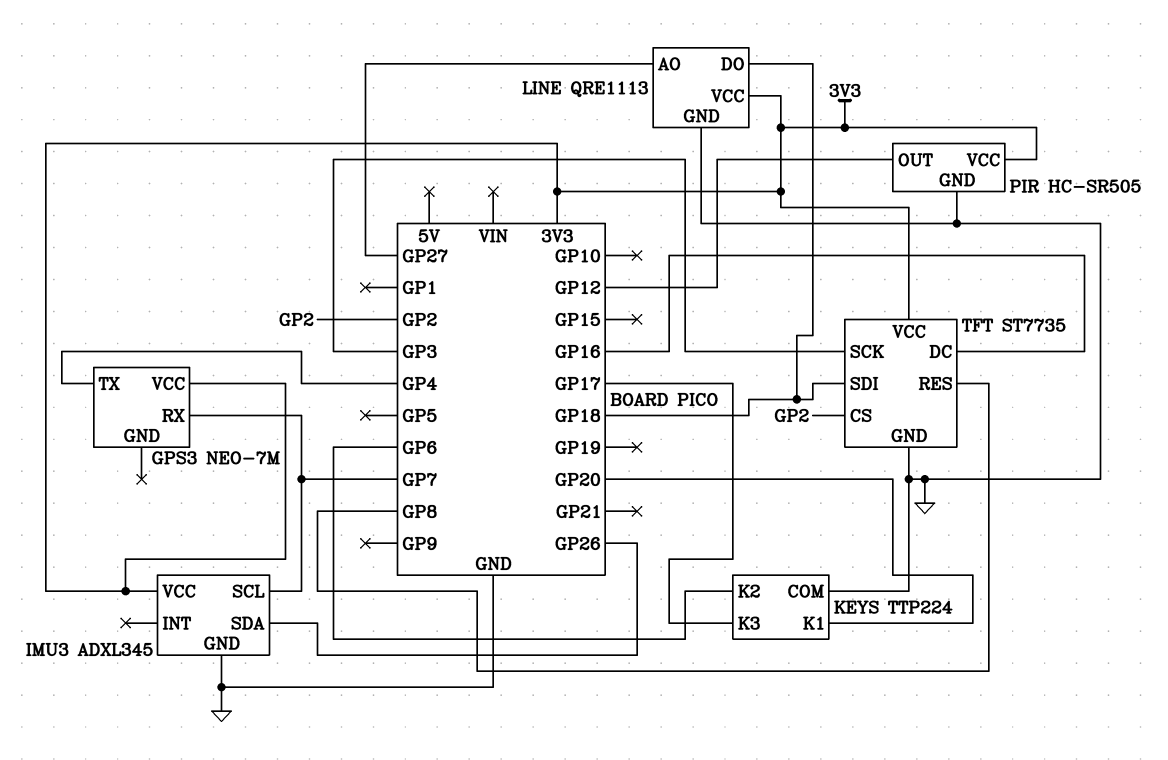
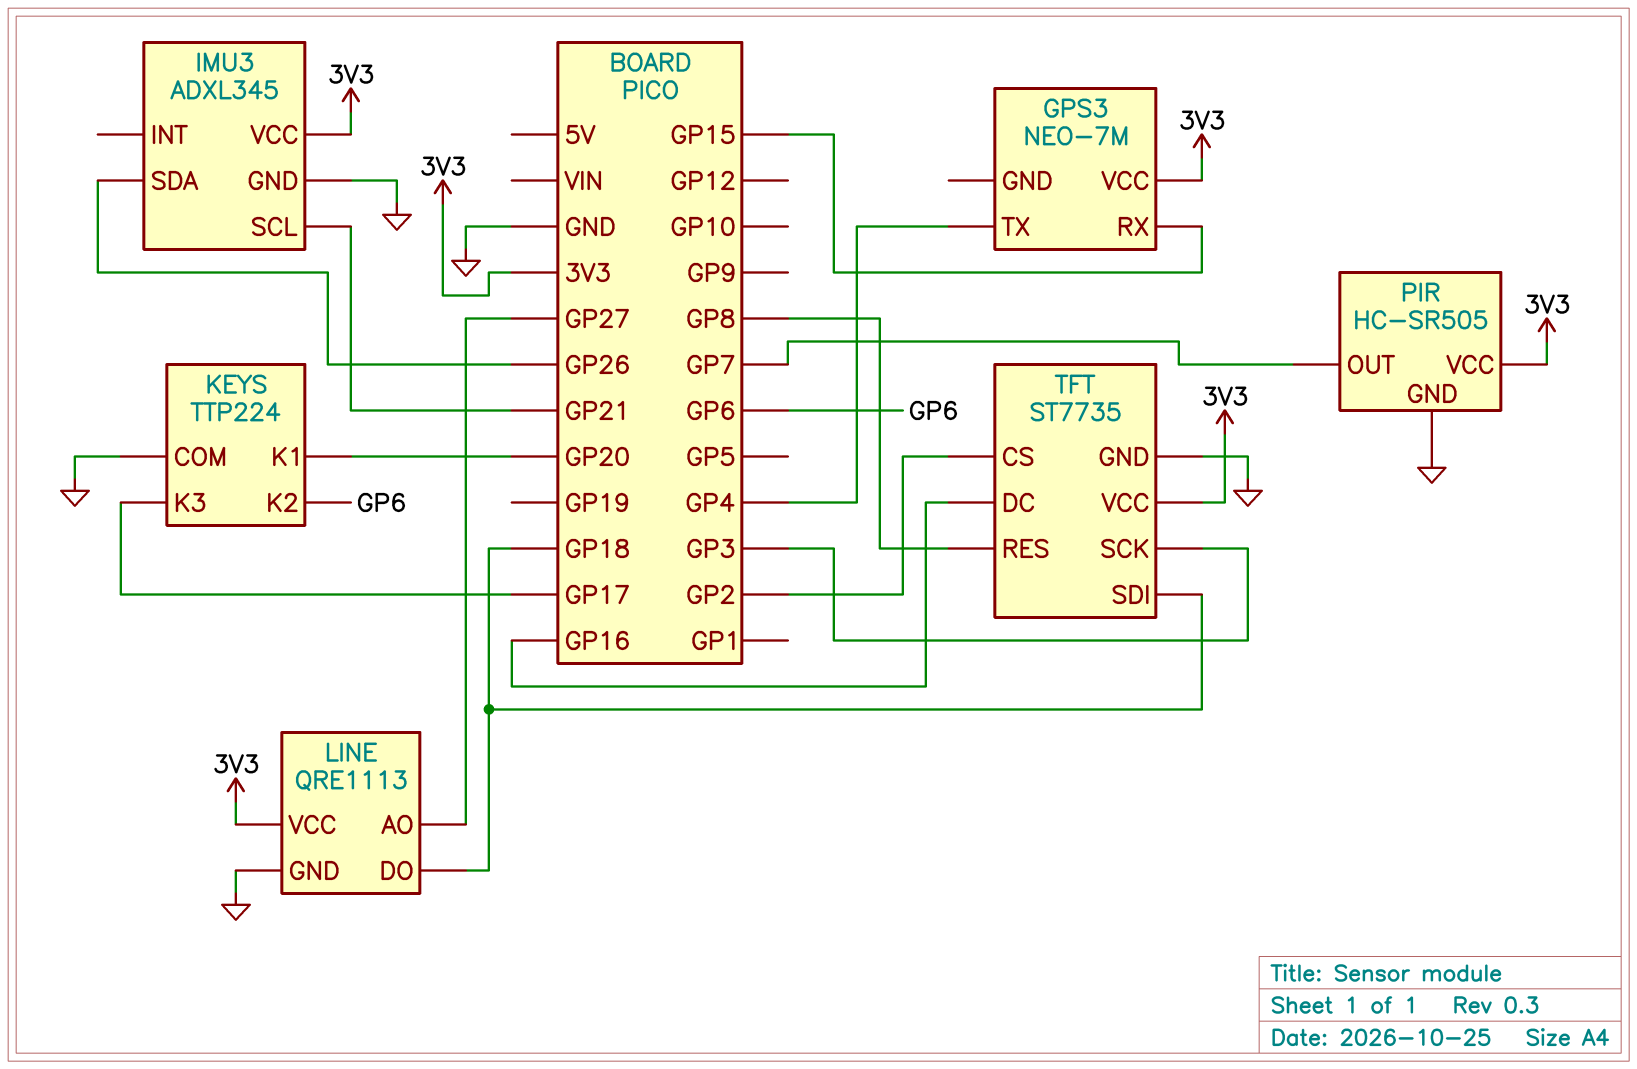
GPS3 pin RX: GP7 -> GP15
IMU3 pin SCL: GP7 -> GP21
PIR pin OUT: GP12 -> GP7

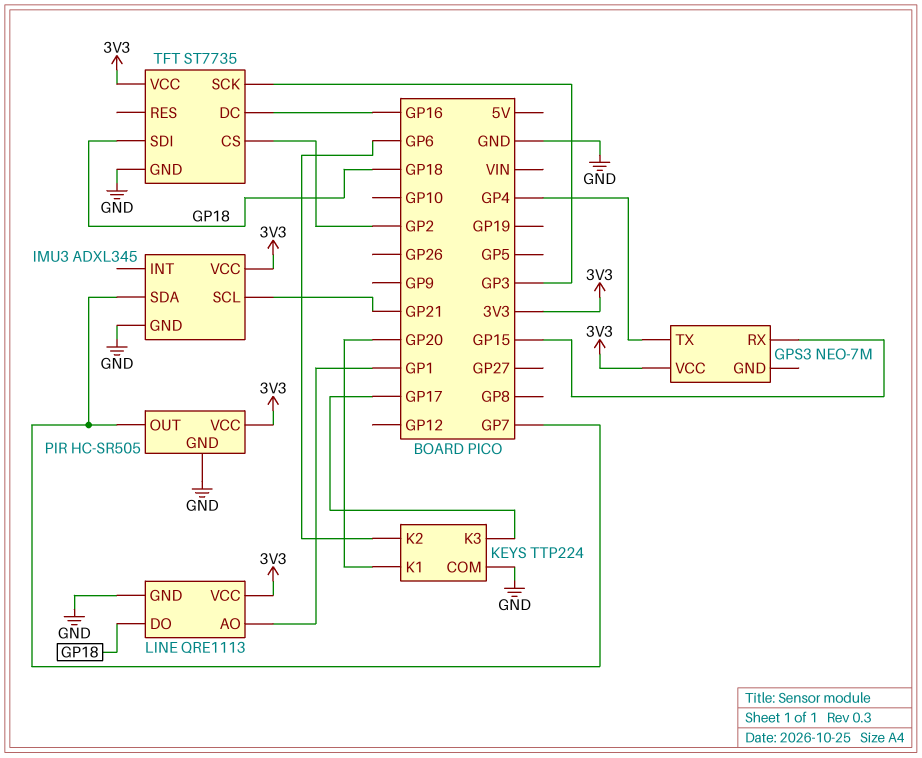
IMU3 pin SDA: GP26 -> GP7
LINE pin AO: GP27 -> GP1
TFT pin RES: GP8 -> none

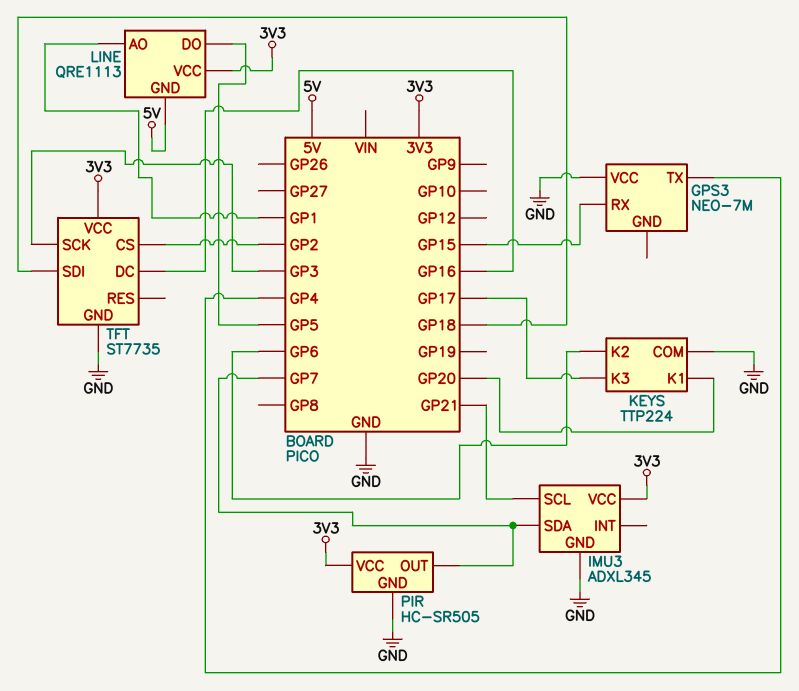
GPS3 pin VCC: 3V3 -> GND
LINE pin DO: GP18 -> GP5
LINE pin GND: GND -> 5V

